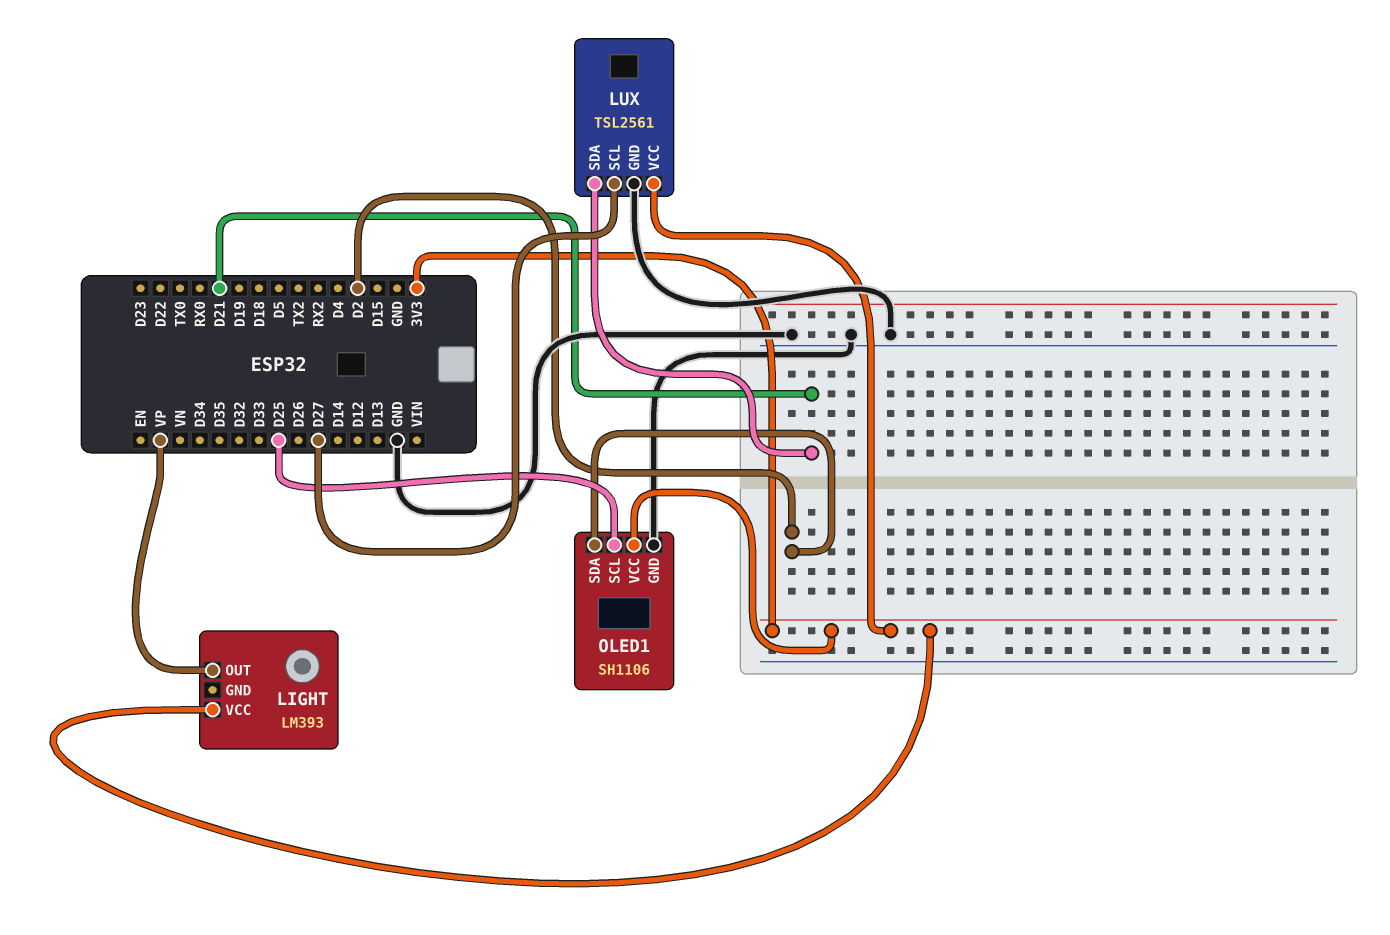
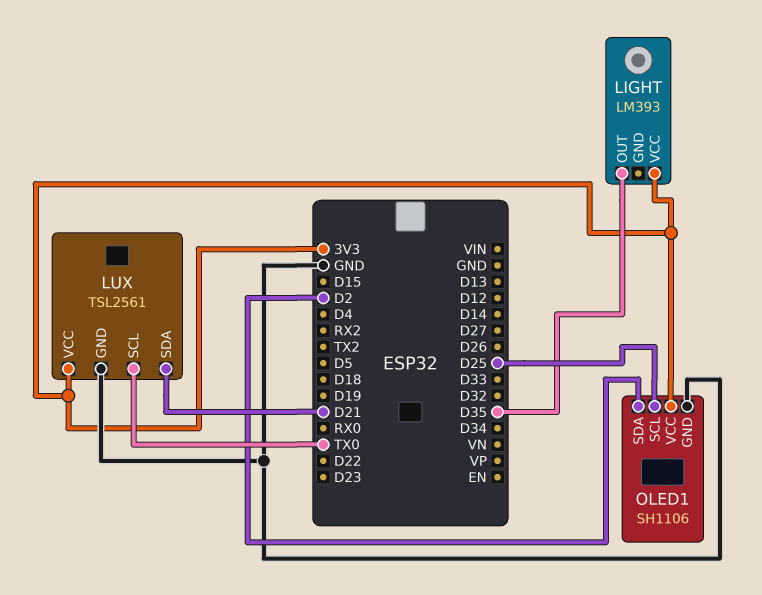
LIGHT pin OUT: VP -> D35
LUX pin SCL: D27 -> TX0

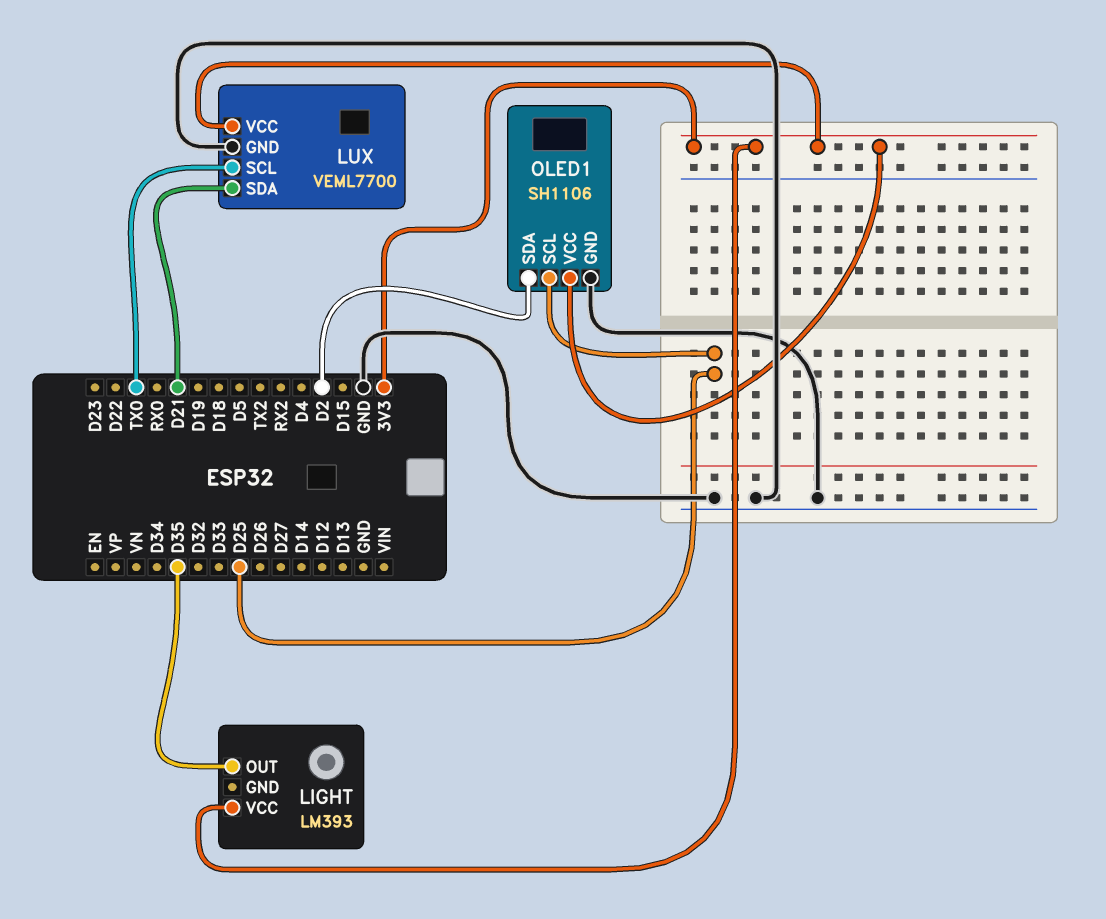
LUX: TSL2561 -> VEML7700

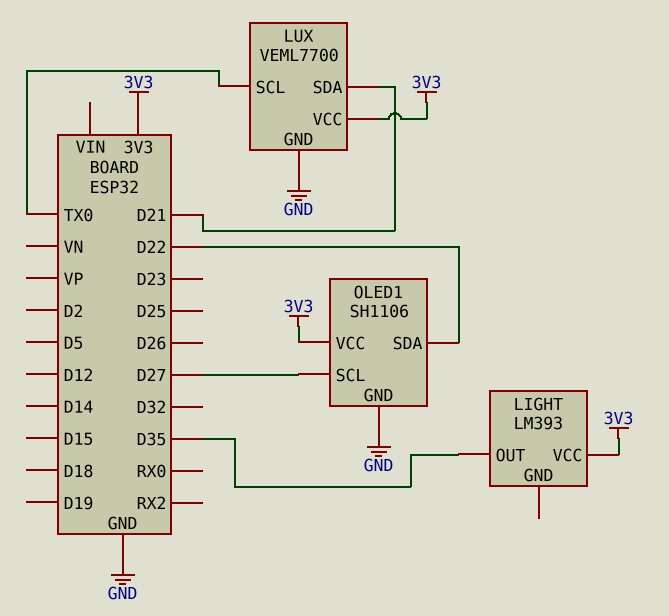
OLED1 pin SCL: D25 -> D27
OLED1 pin SDA: D2 -> D22

